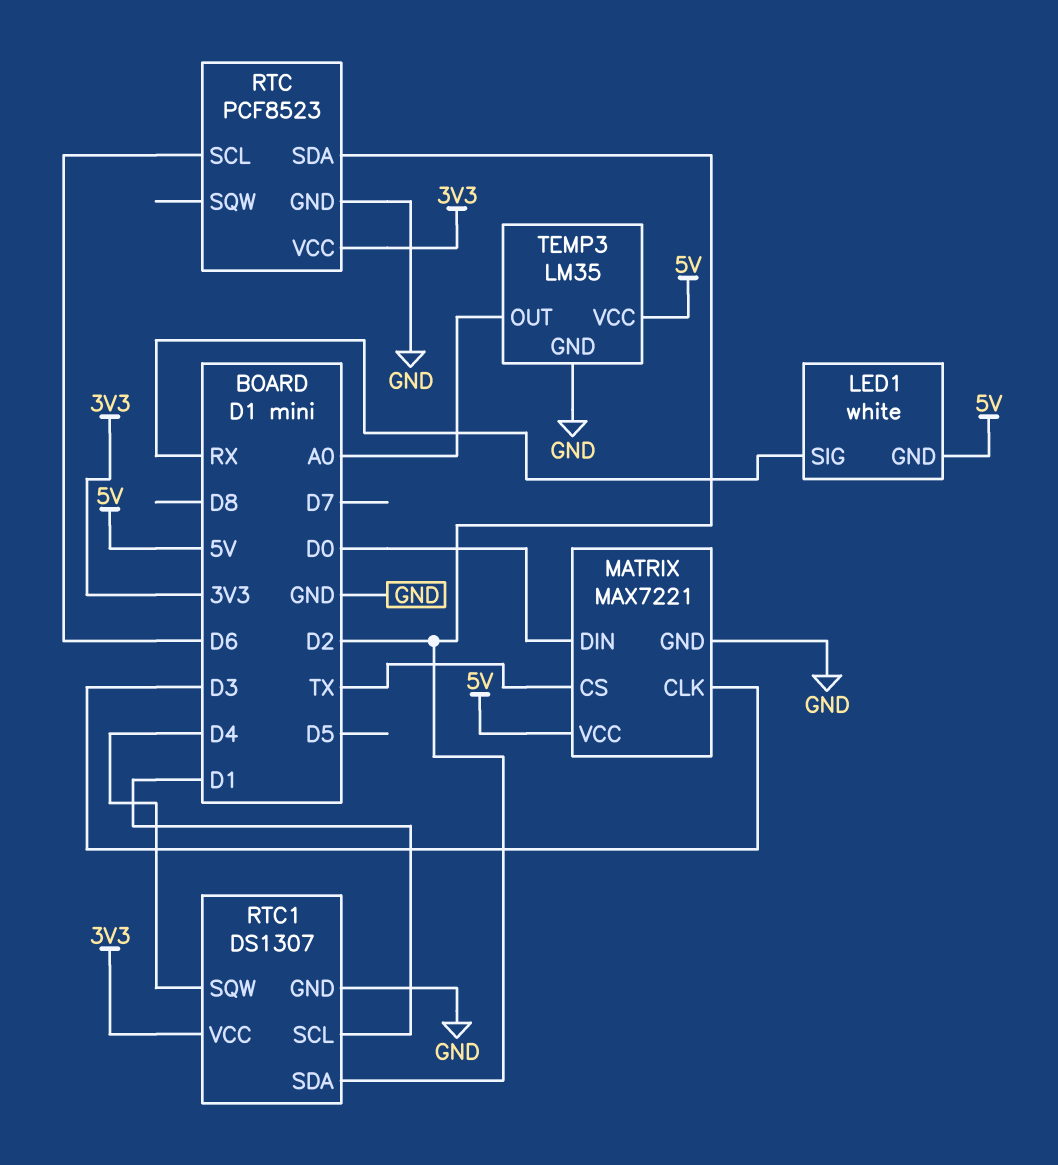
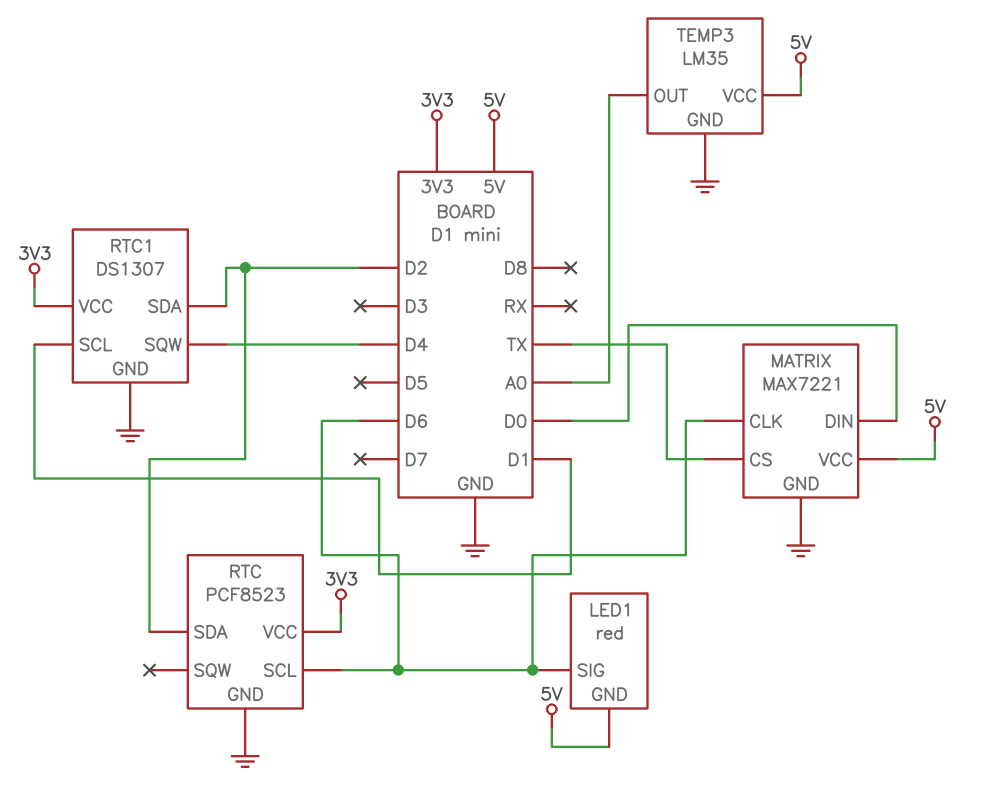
LED1: white -> red
LED1 pin SIG: RX -> D6
MATRIX pin CLK: D3 -> D6

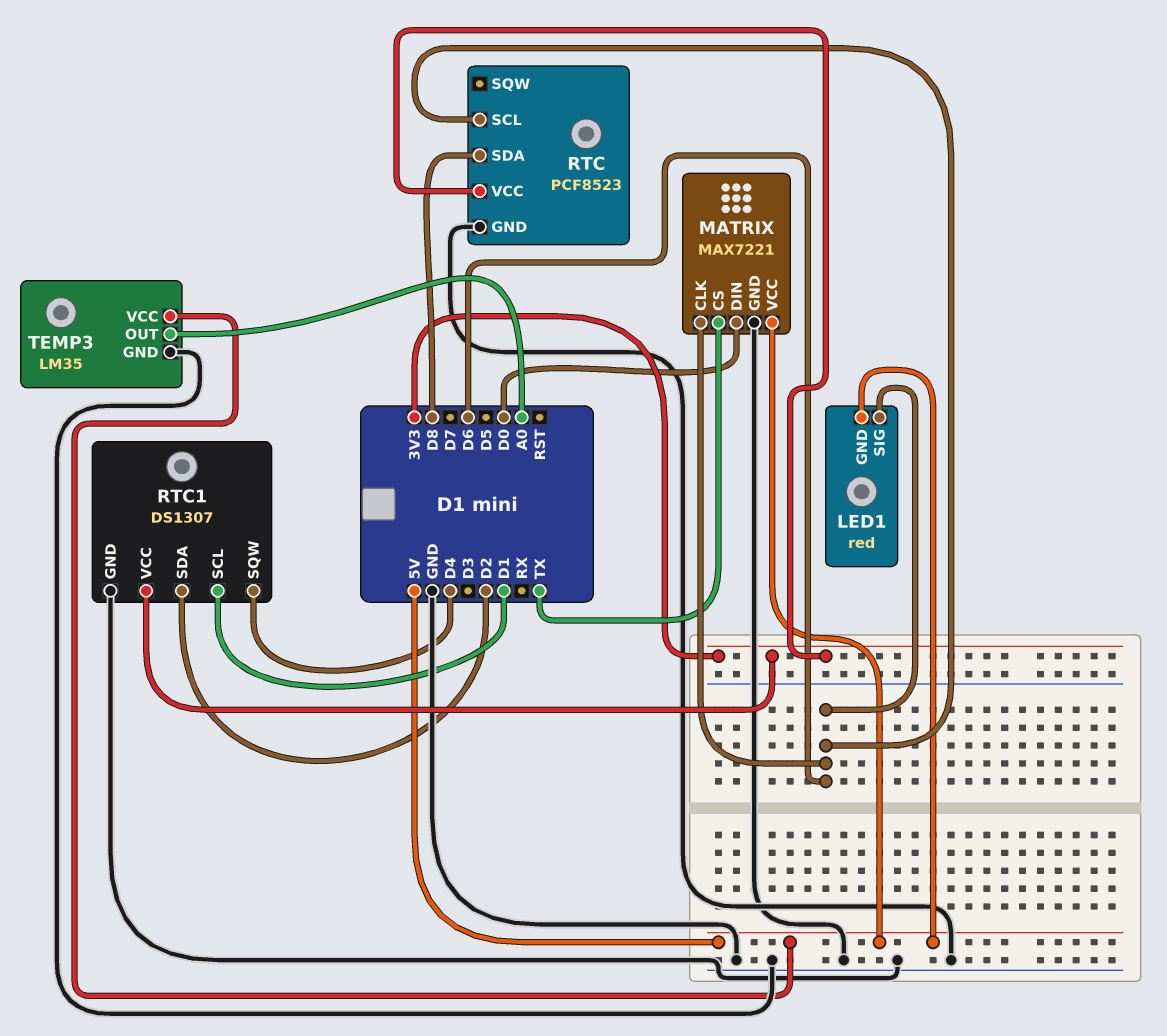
RTC pin SDA: D2 -> D8

